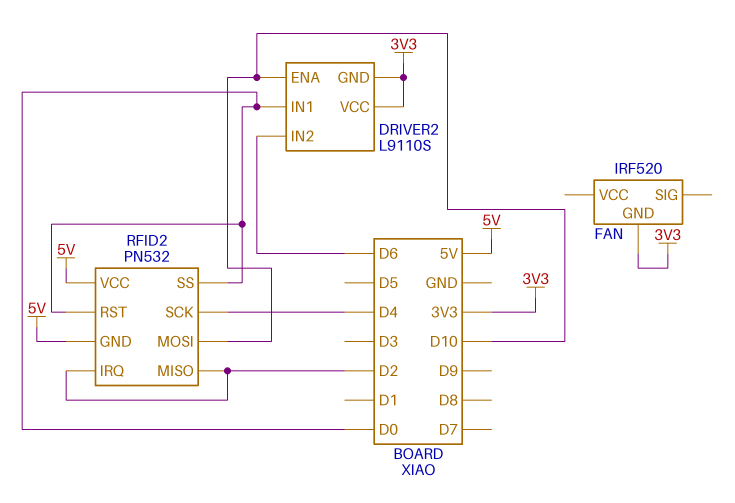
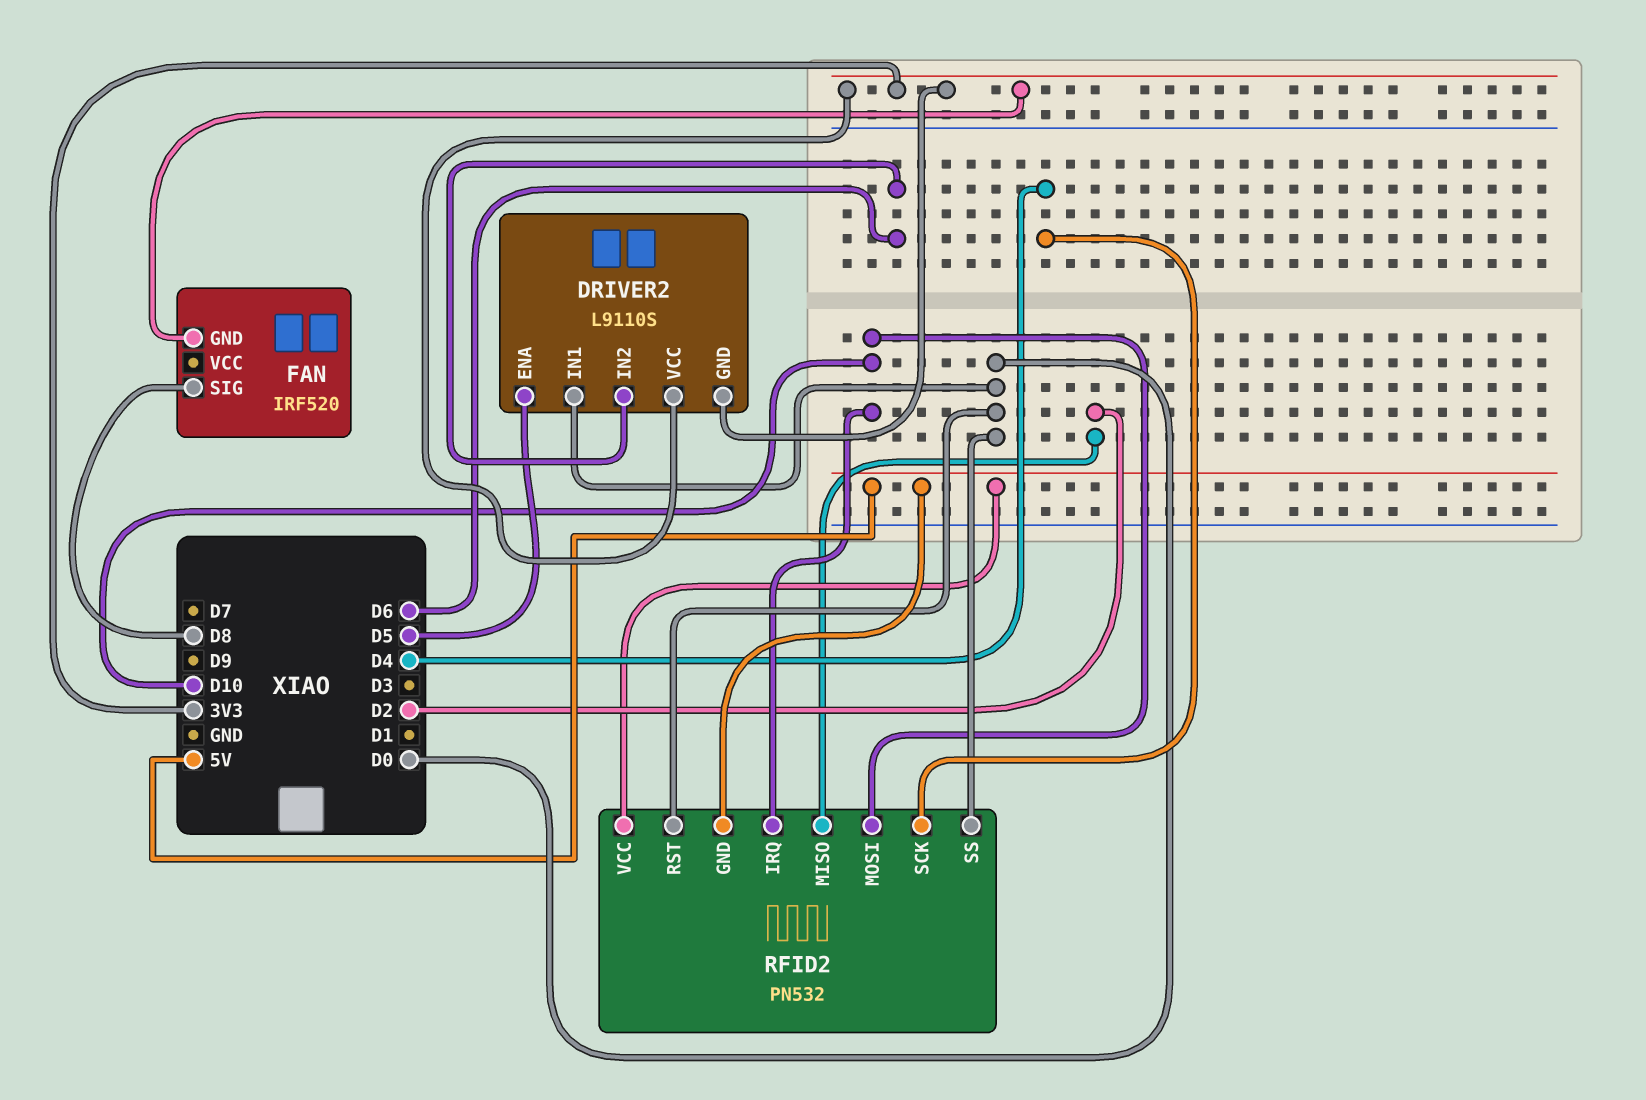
DRIVER2 pin ENA: D10 -> D5
FAN pin SIG: none -> D8
RFID2 pin IRQ: D2 -> D10

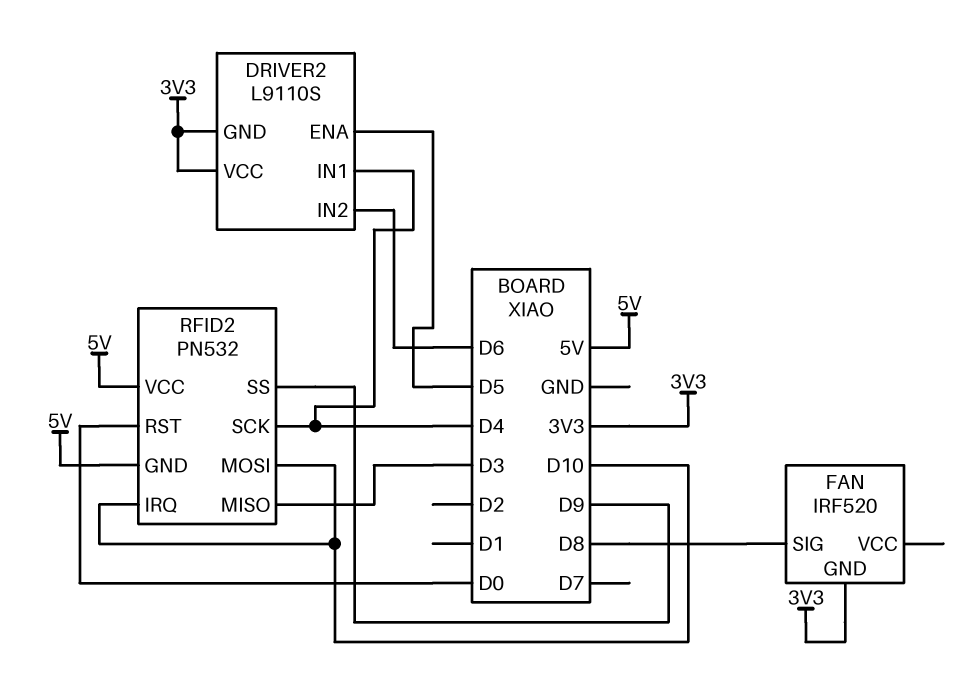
DRIVER2 pin IN1: D0 -> D4
RFID2 pin MISO: D2 -> D3
RFID2 pin SS: D0 -> D9

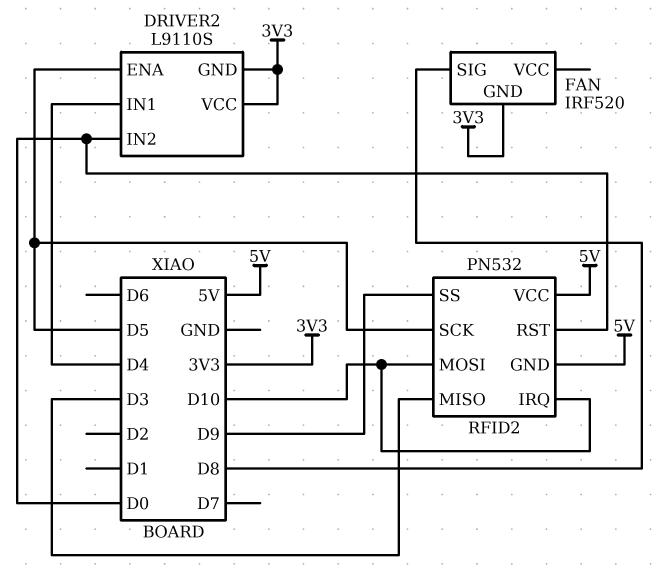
DRIVER2 pin IN2: D6 -> D0
RFID2 pin SCK: D4 -> D5

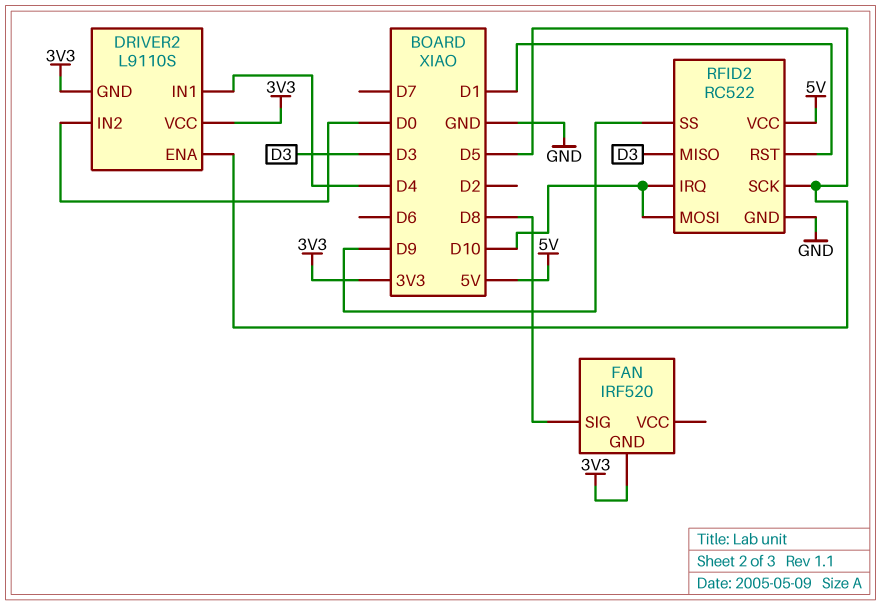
RFID2: PN532 -> RC522
RFID2 pin GND: 5V -> GND
RFID2 pin RST: D0 -> D1

